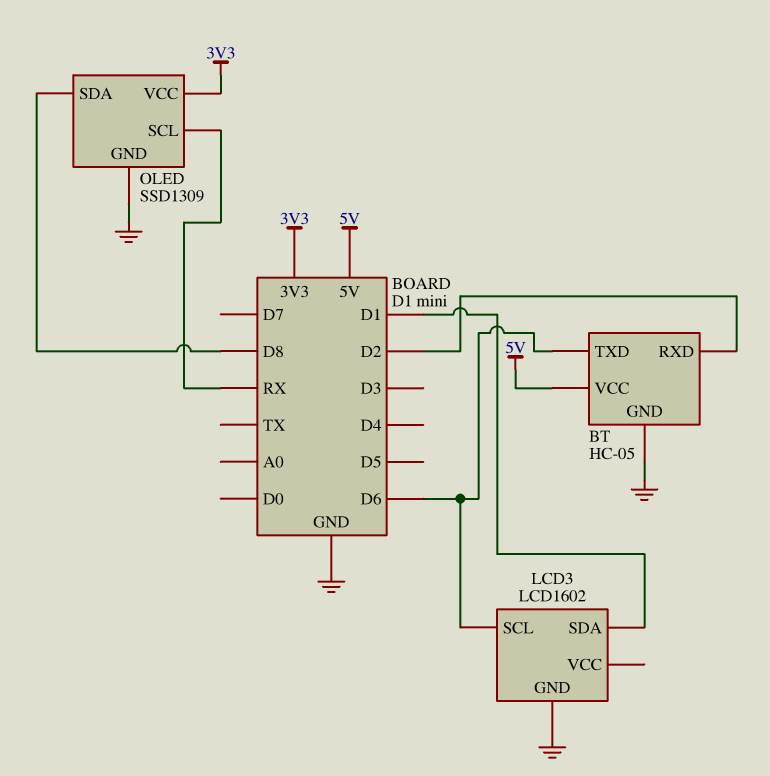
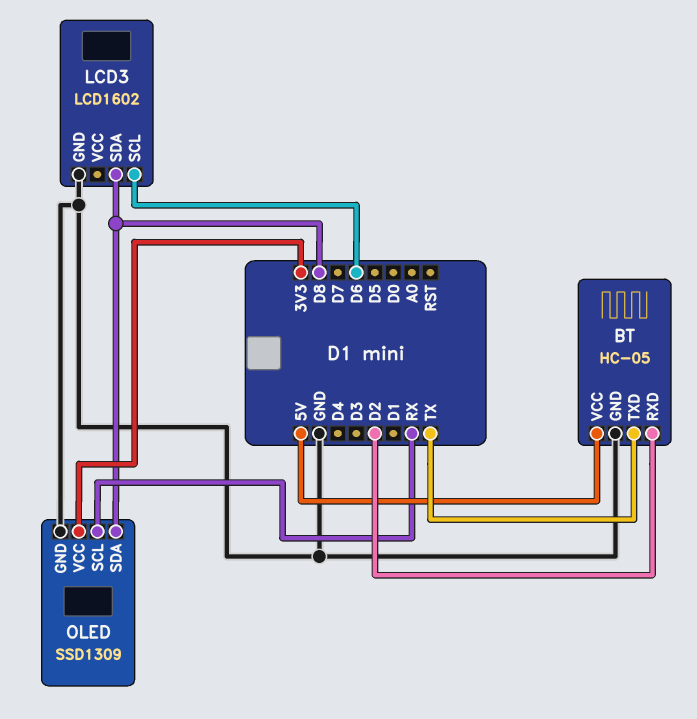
BT pin TXD: D6 -> TX
LCD3 pin SDA: D1 -> D8

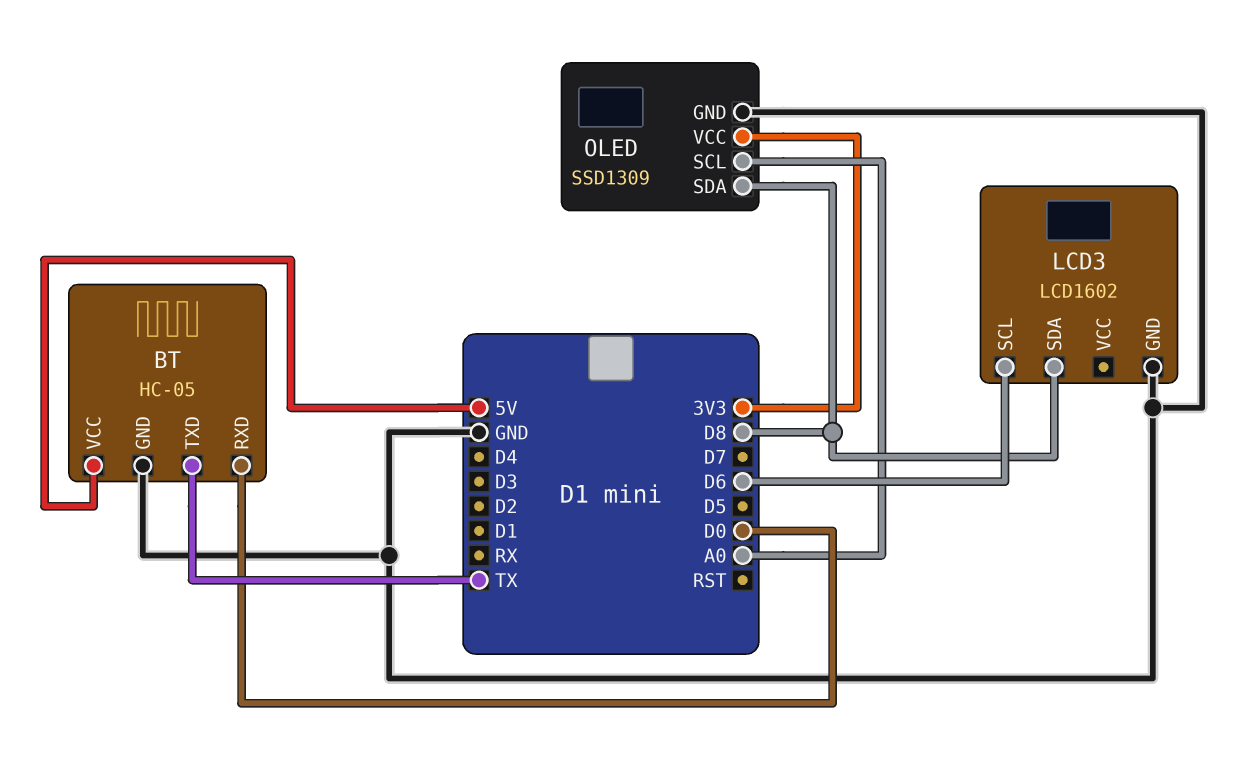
BT pin RXD: D2 -> D0
OLED pin SCL: RX -> A0

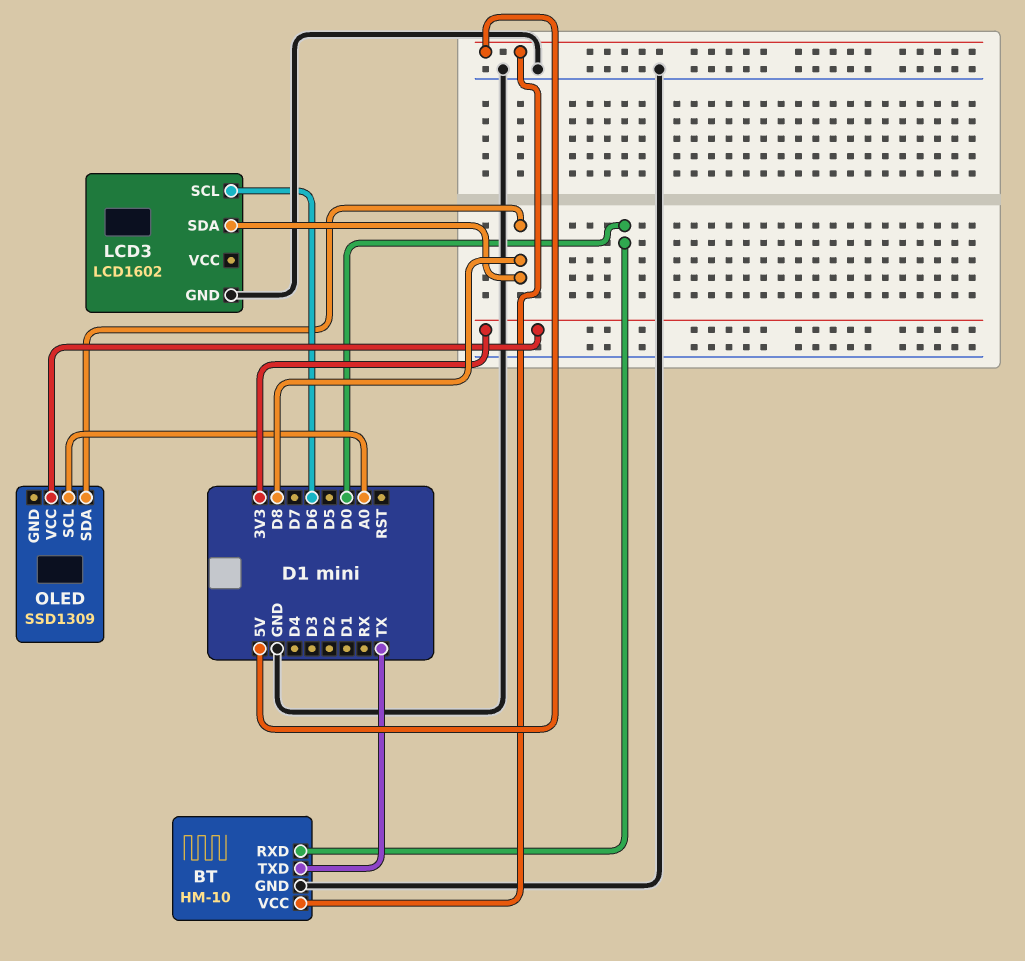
BT: HC-05 -> HM-10
OLED pin GND: GND -> none

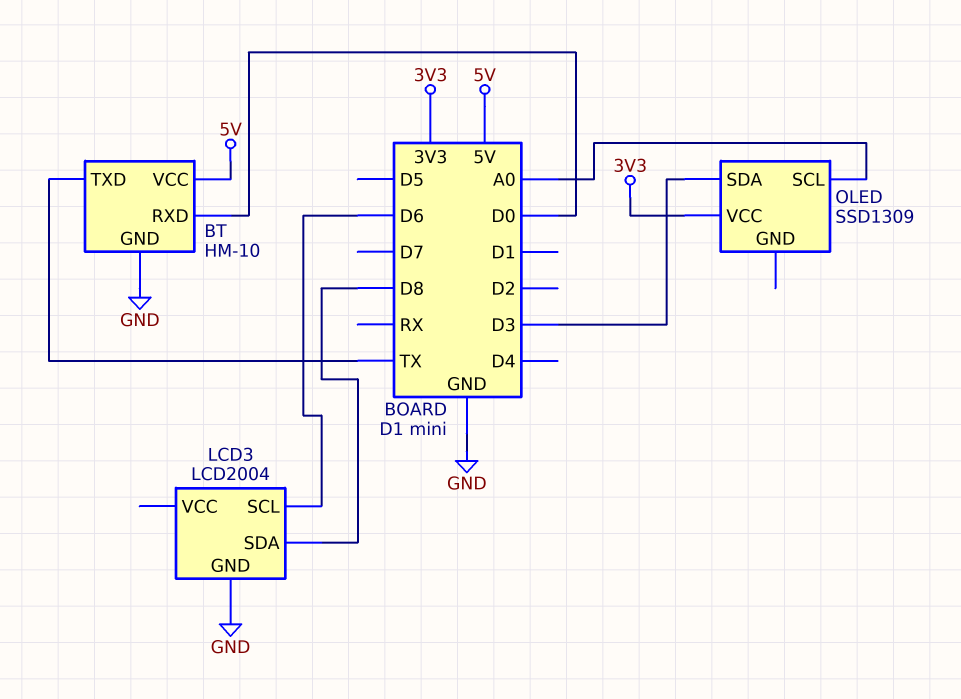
LCD3: LCD1602 -> LCD2004
OLED pin SDA: D8 -> D3

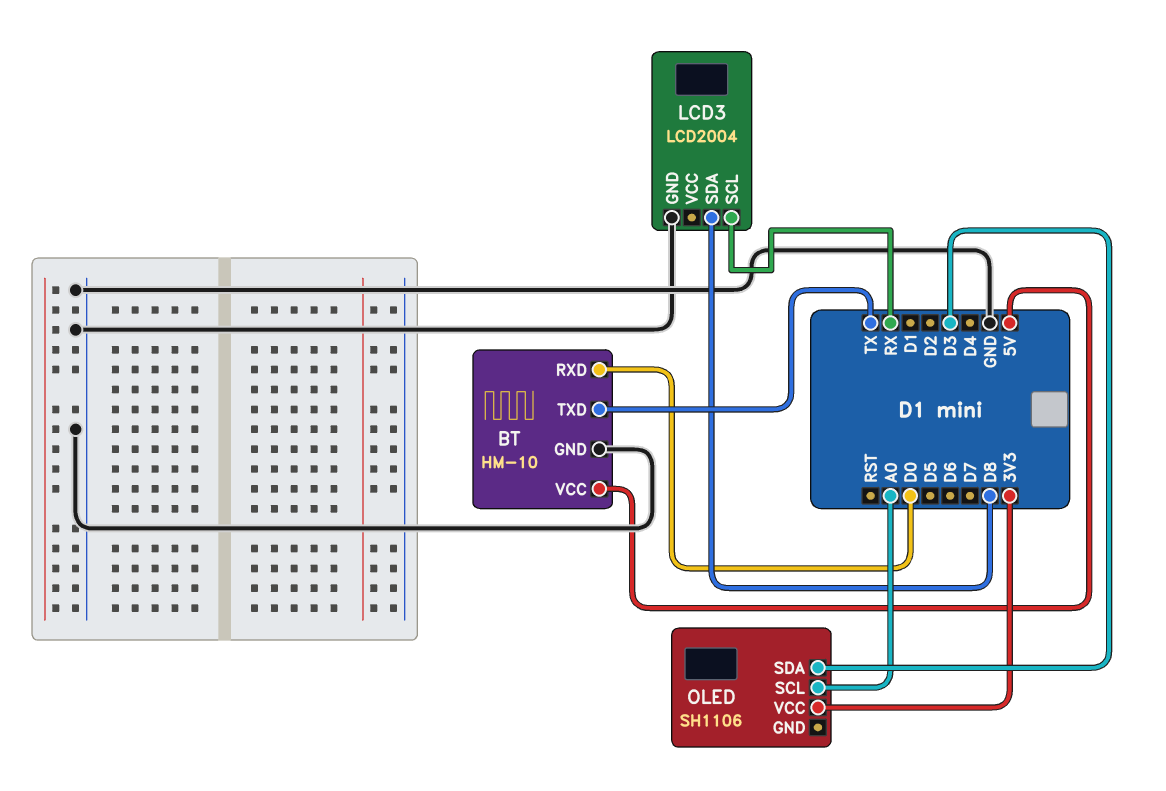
LCD3 pin SCL: D6 -> RX
OLED: SSD1309 -> SH1106

